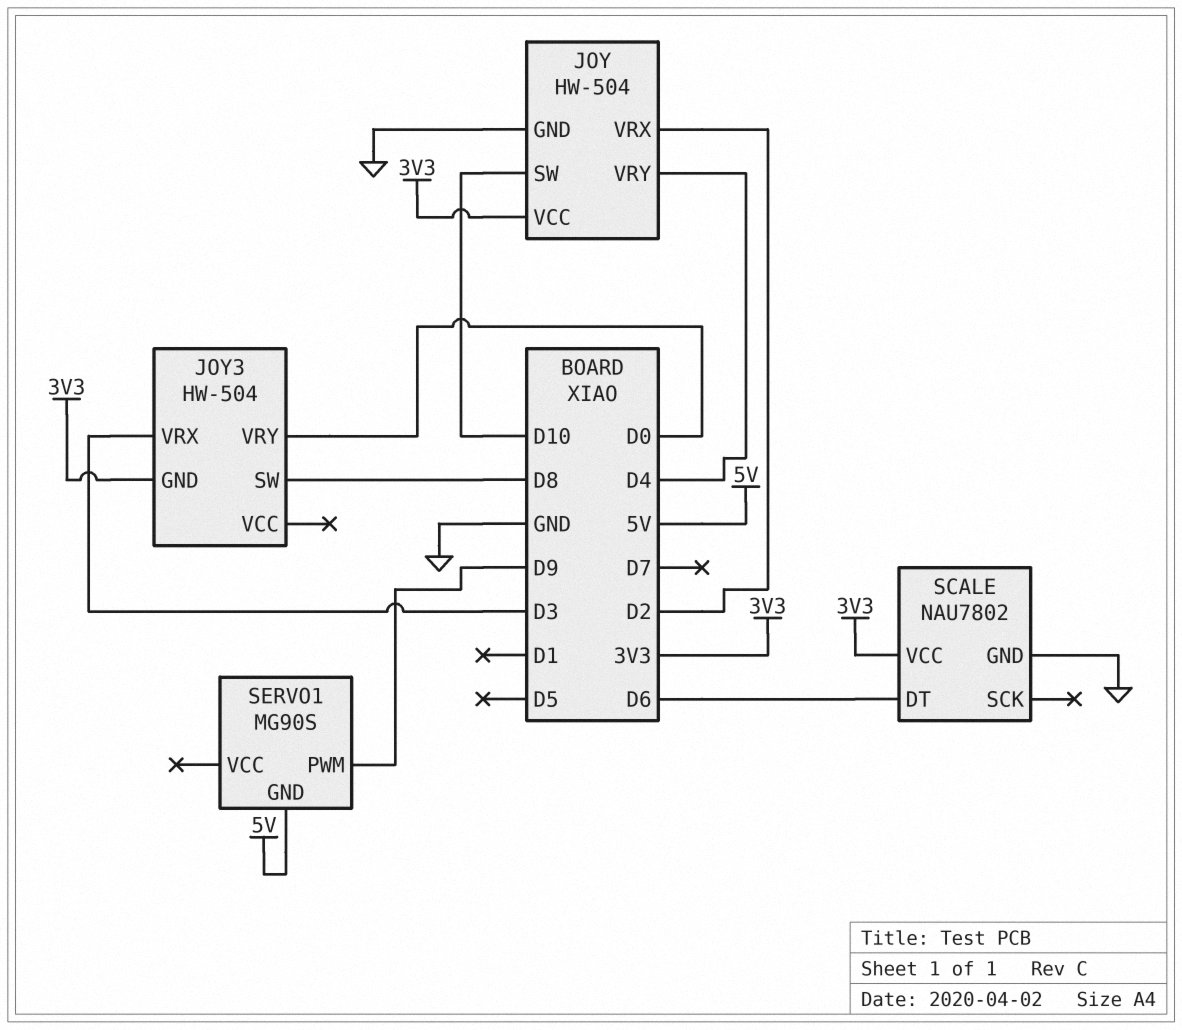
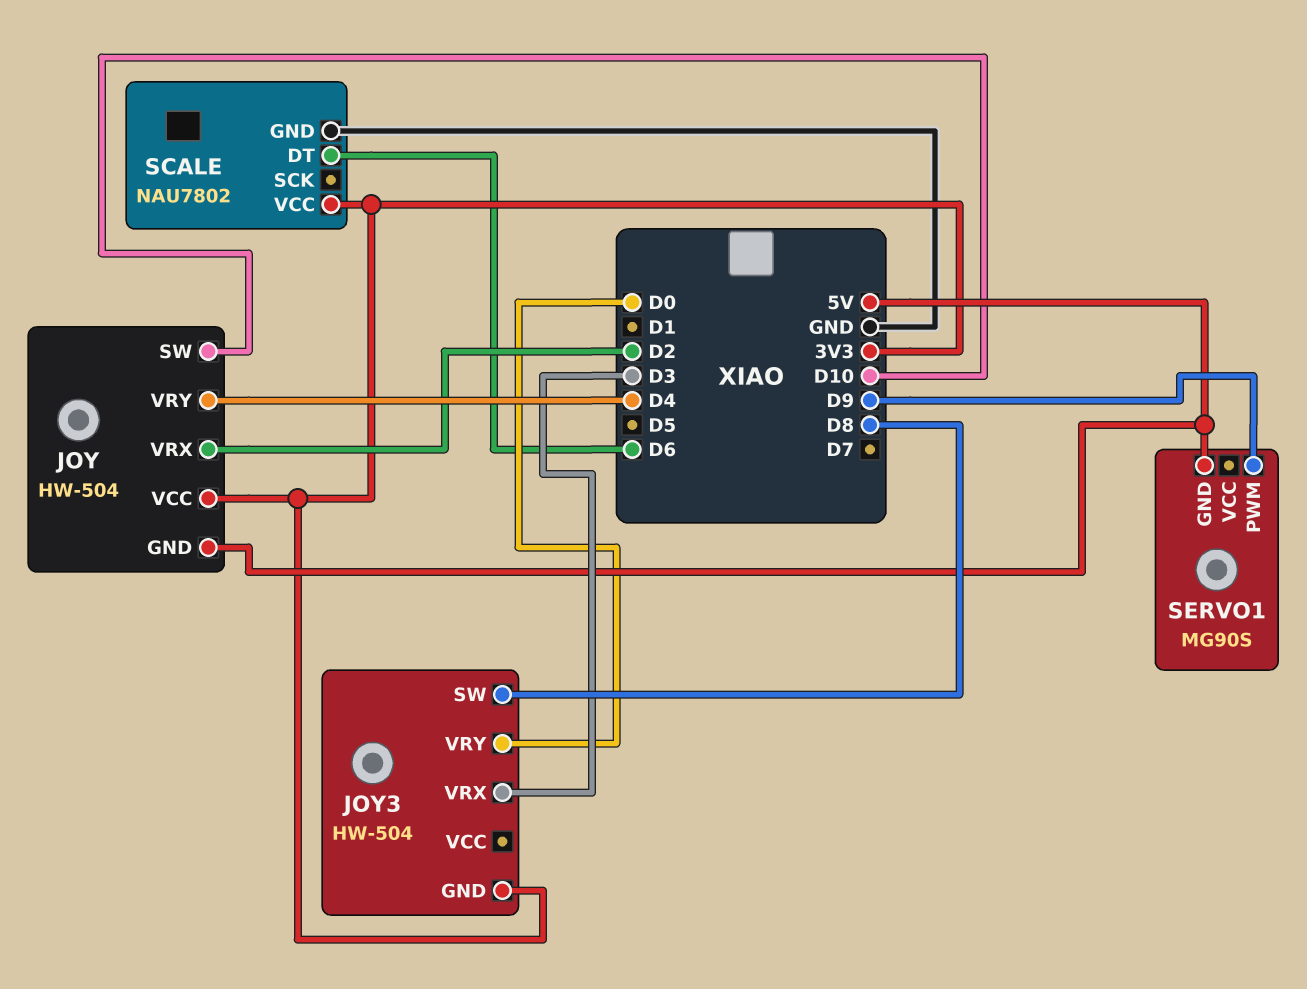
JOY pin GND: GND -> 5V

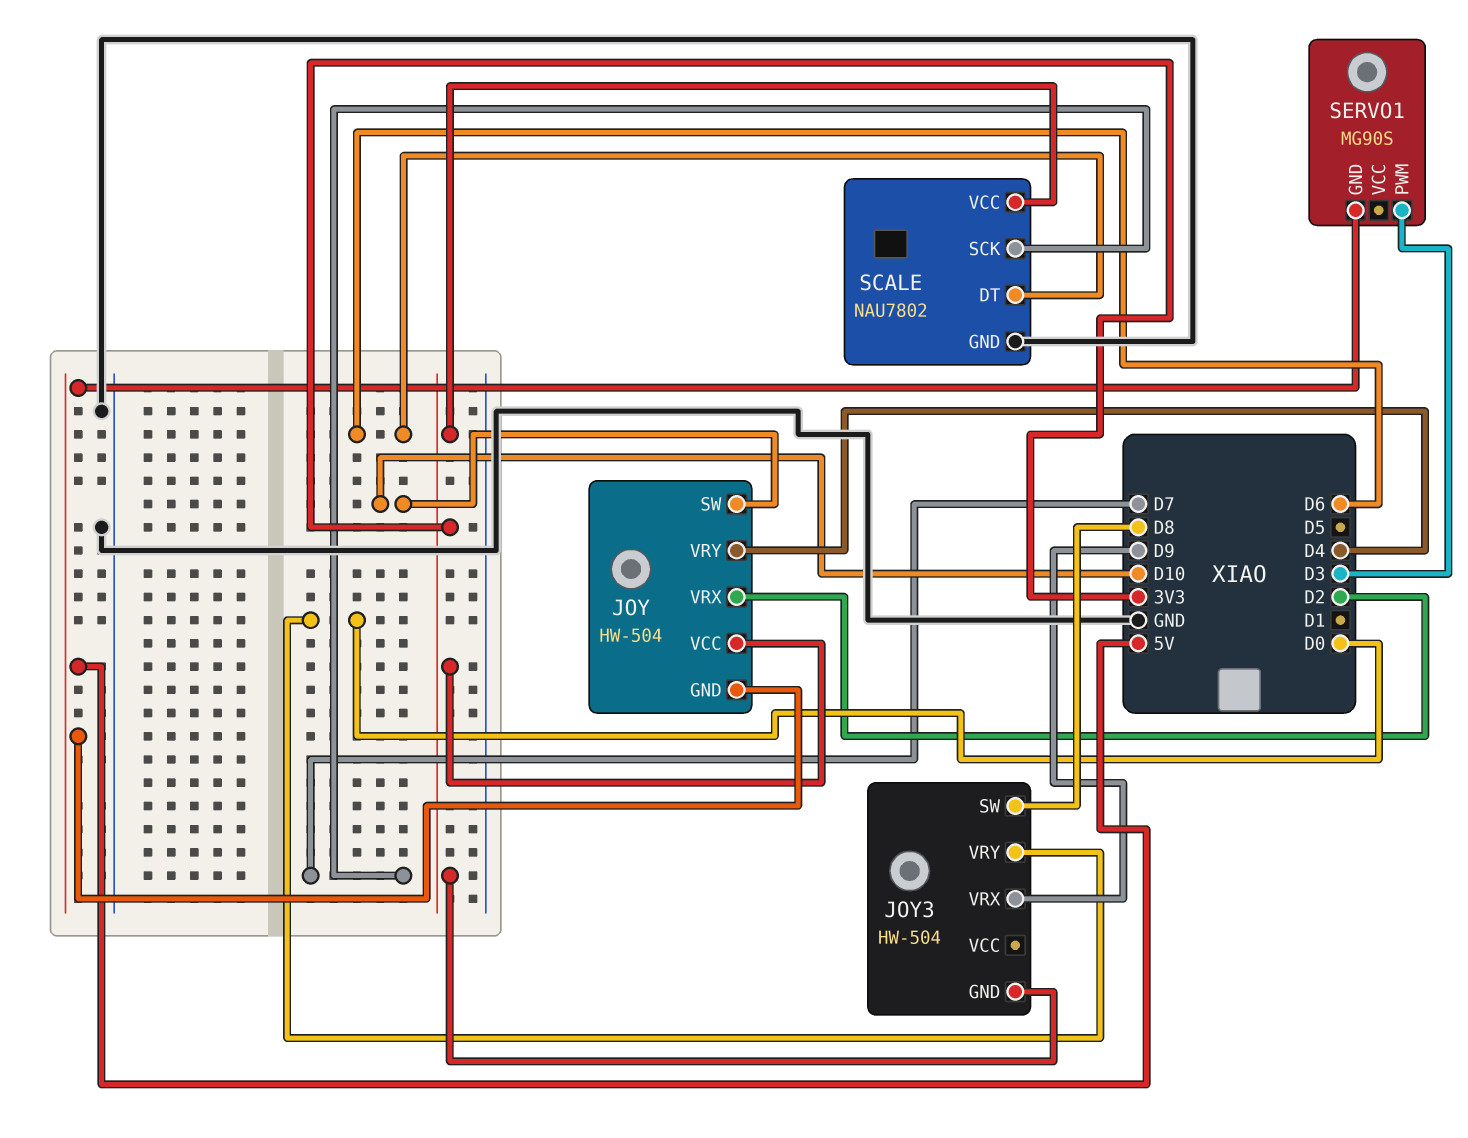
JOY3 pin VRX: D3 -> D9
SCALE pin SCK: none -> D7
SERVO1 pin PWM: D9 -> D3

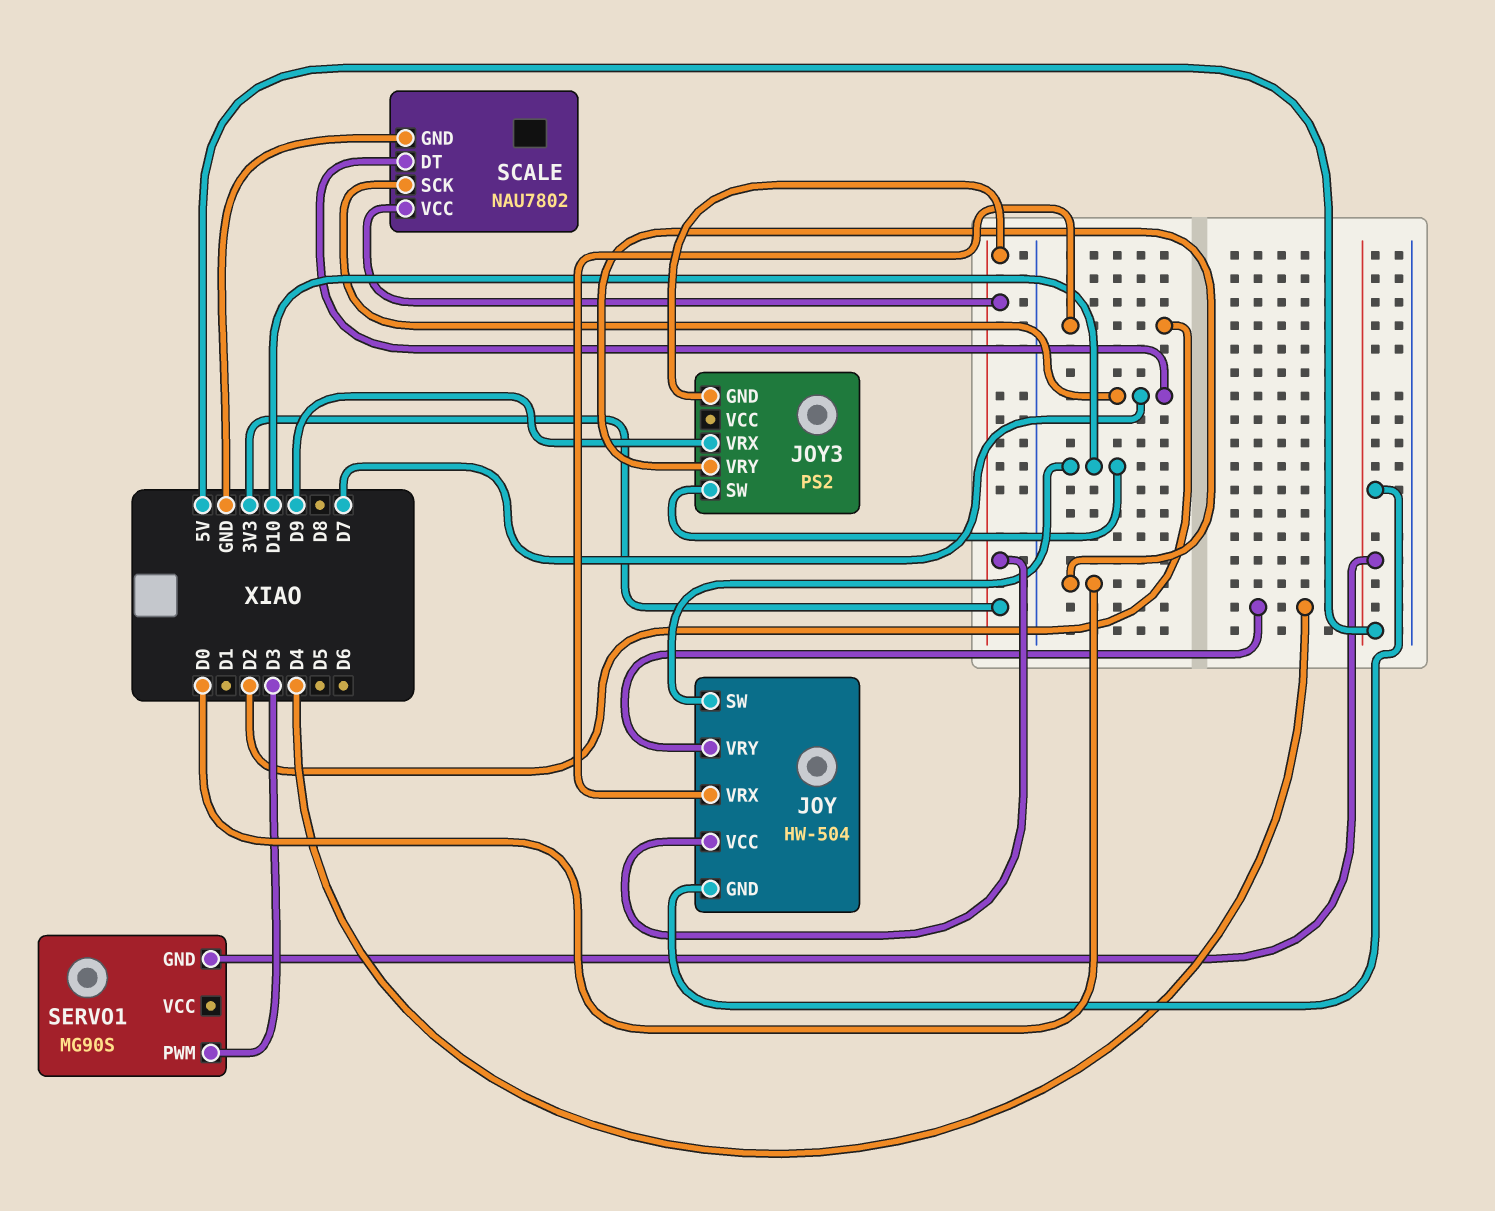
JOY3: HW-504 -> PS2
JOY3 pin SW: D8 -> D10
SCALE pin DT: D6 -> D7

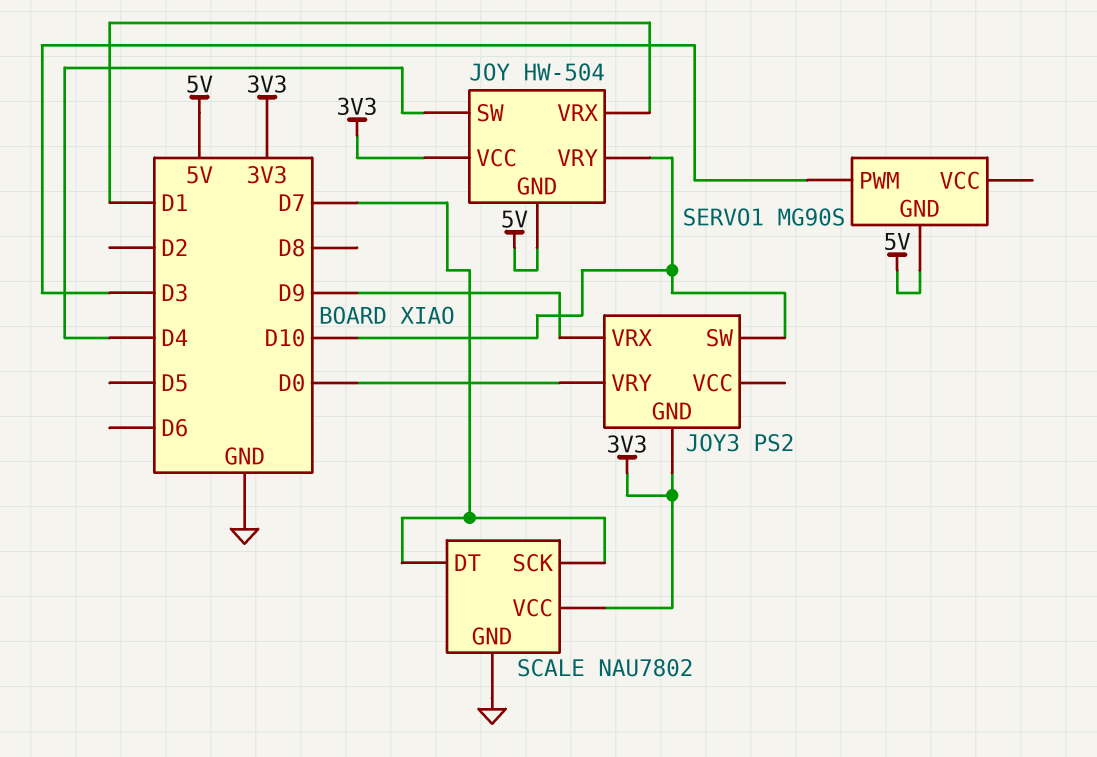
JOY pin SW: D10 -> D4
JOY pin VRX: D2 -> D1
JOY pin VRY: D4 -> D10

